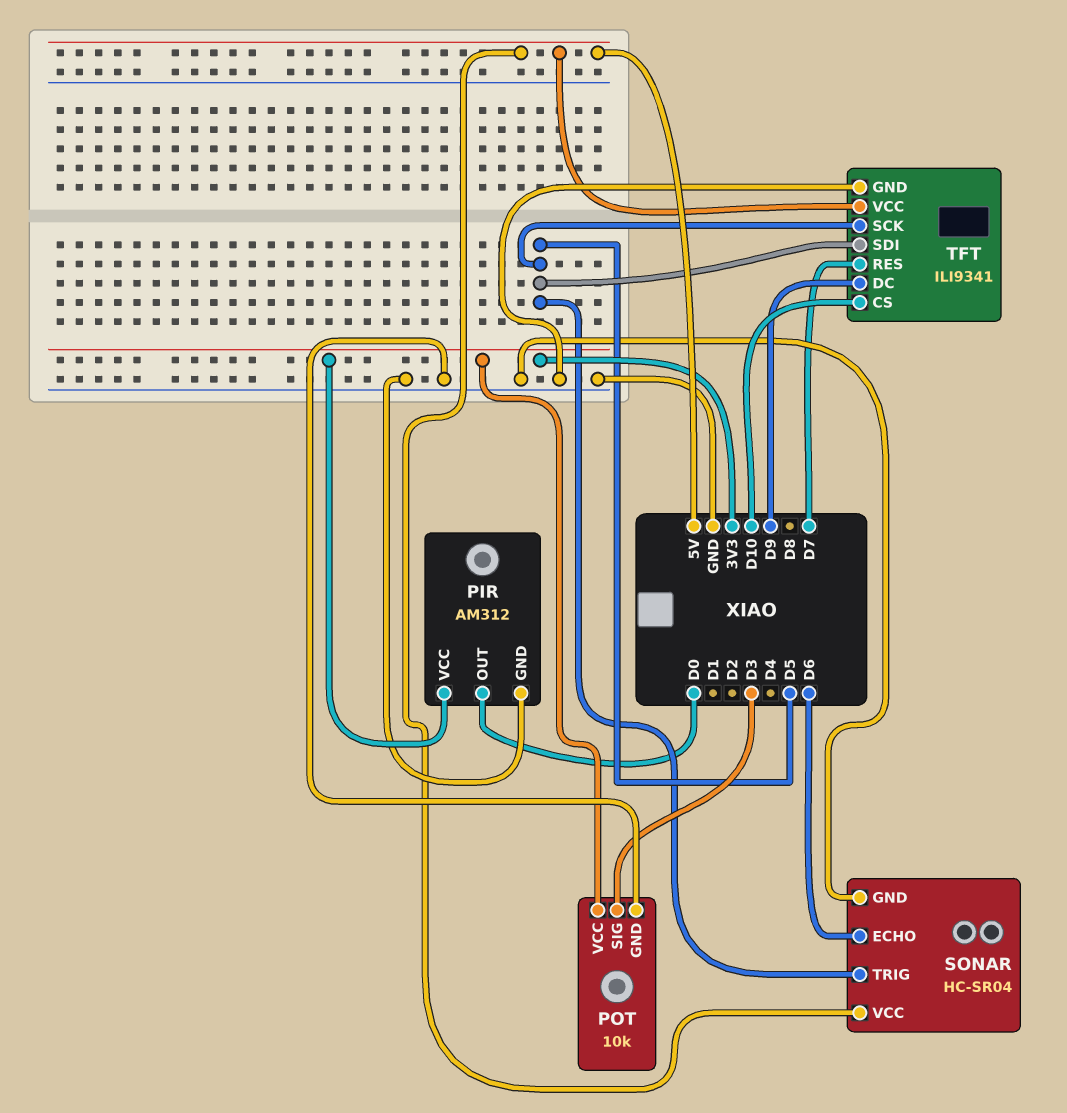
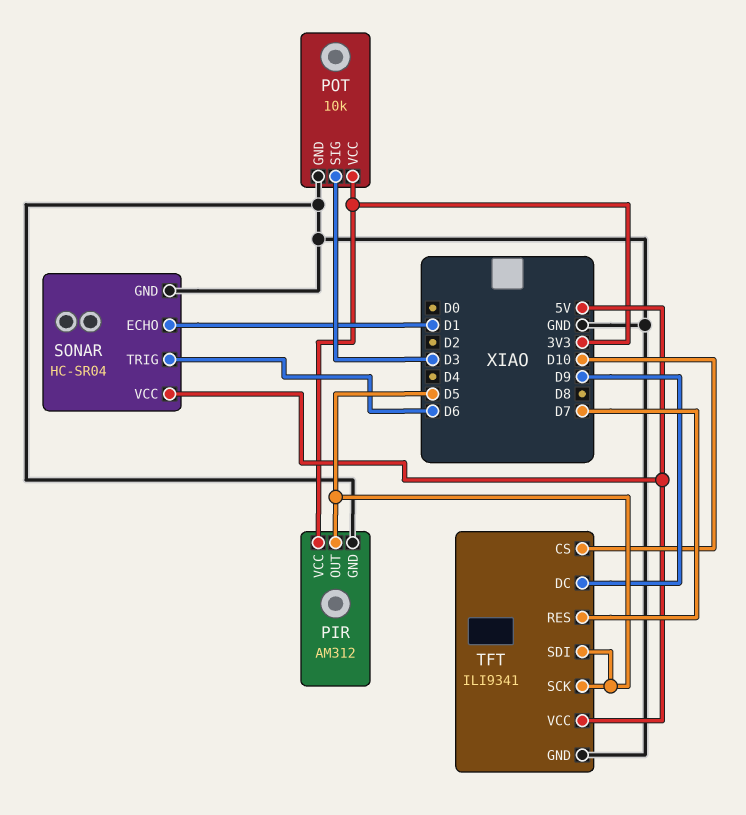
PIR pin OUT: D0 -> D5
SONAR pin ECHO: D6 -> D1
SONAR pin TRIG: D5 -> D6

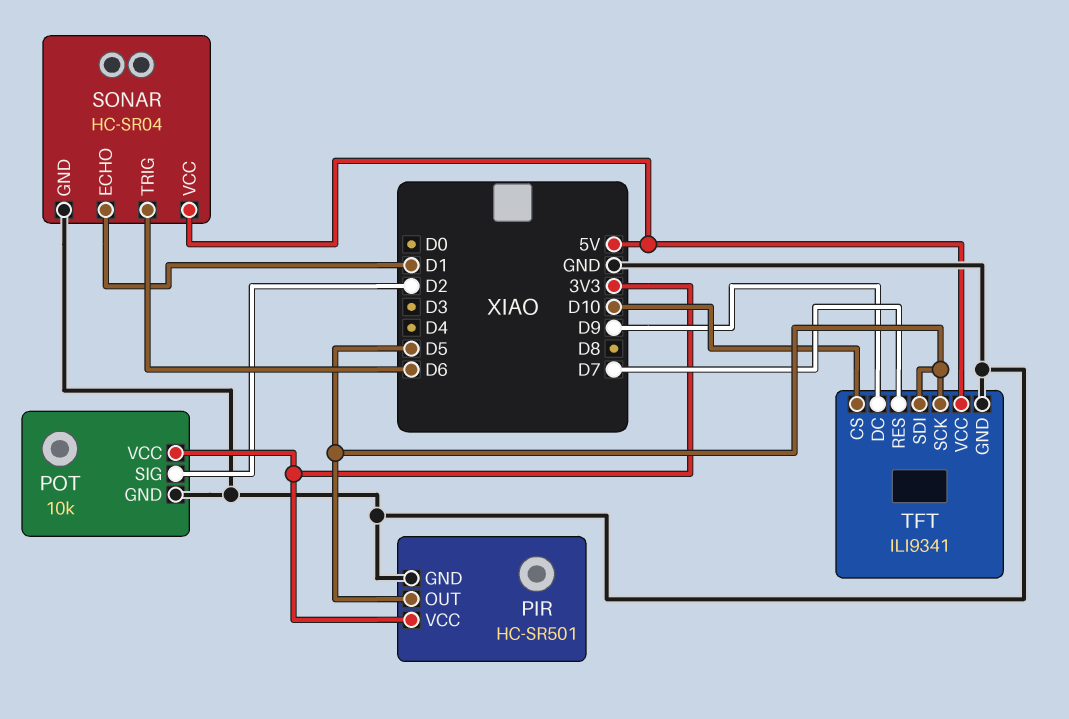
PIR: AM312 -> HC-SR501
POT pin SIG: D3 -> D2

